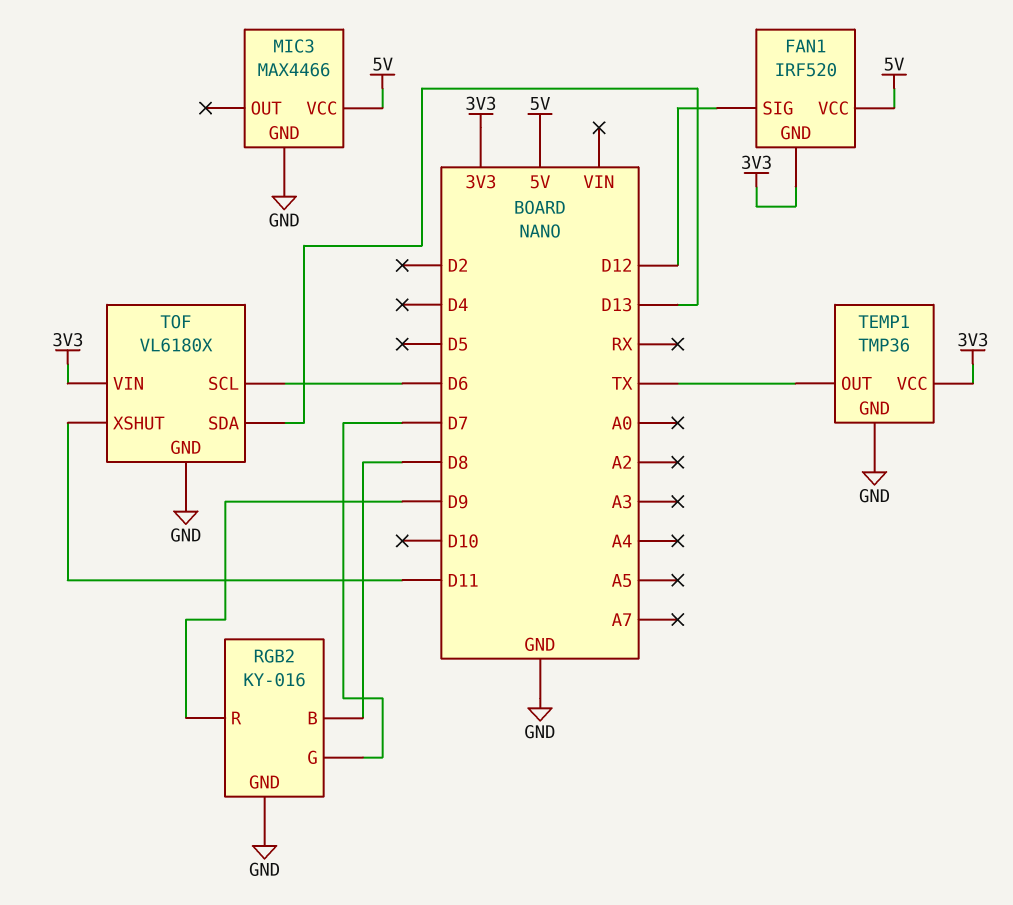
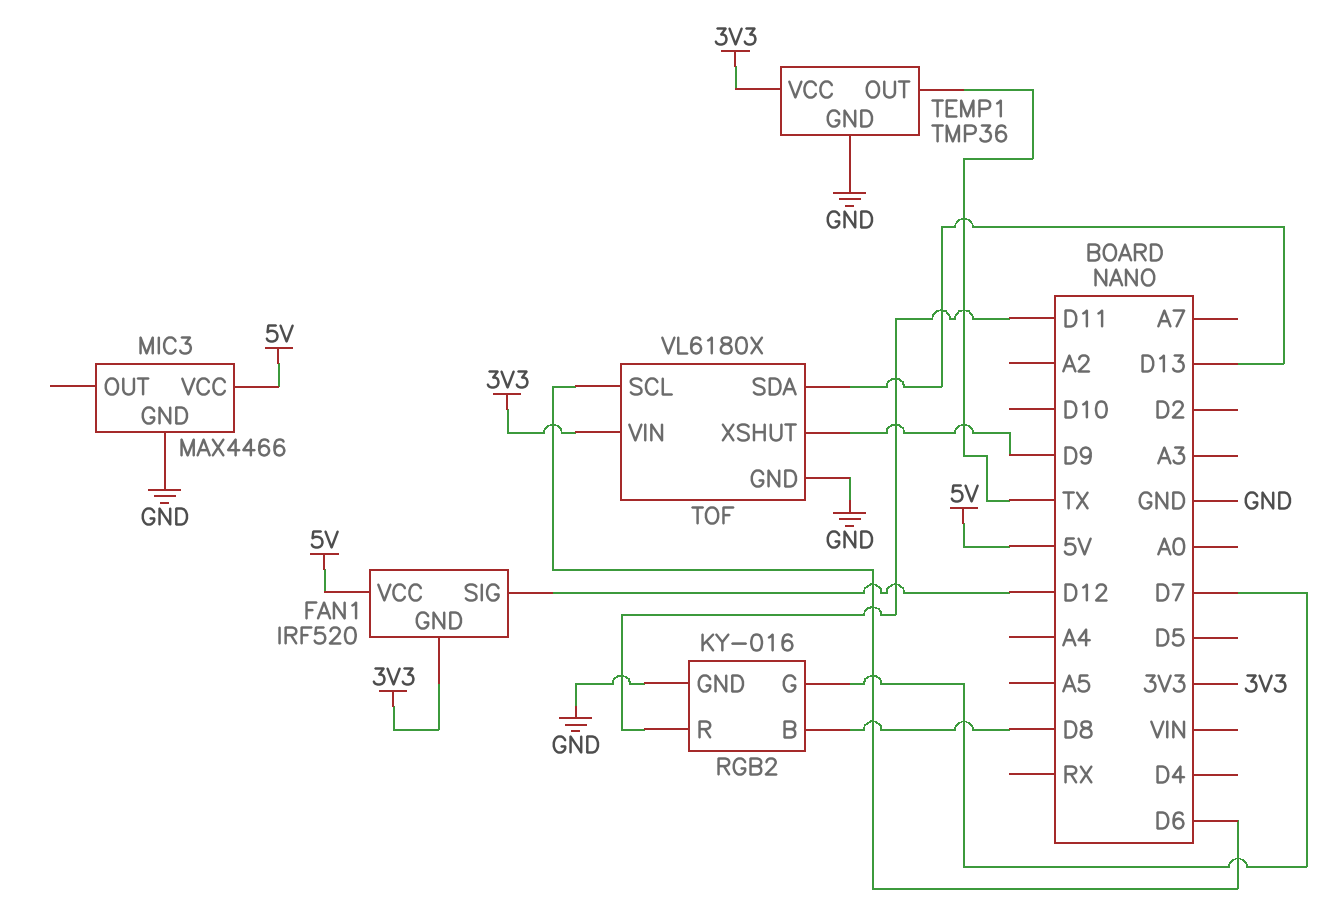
RGB2 pin R: D9 -> D11
TOF pin XSHUT: D11 -> D9

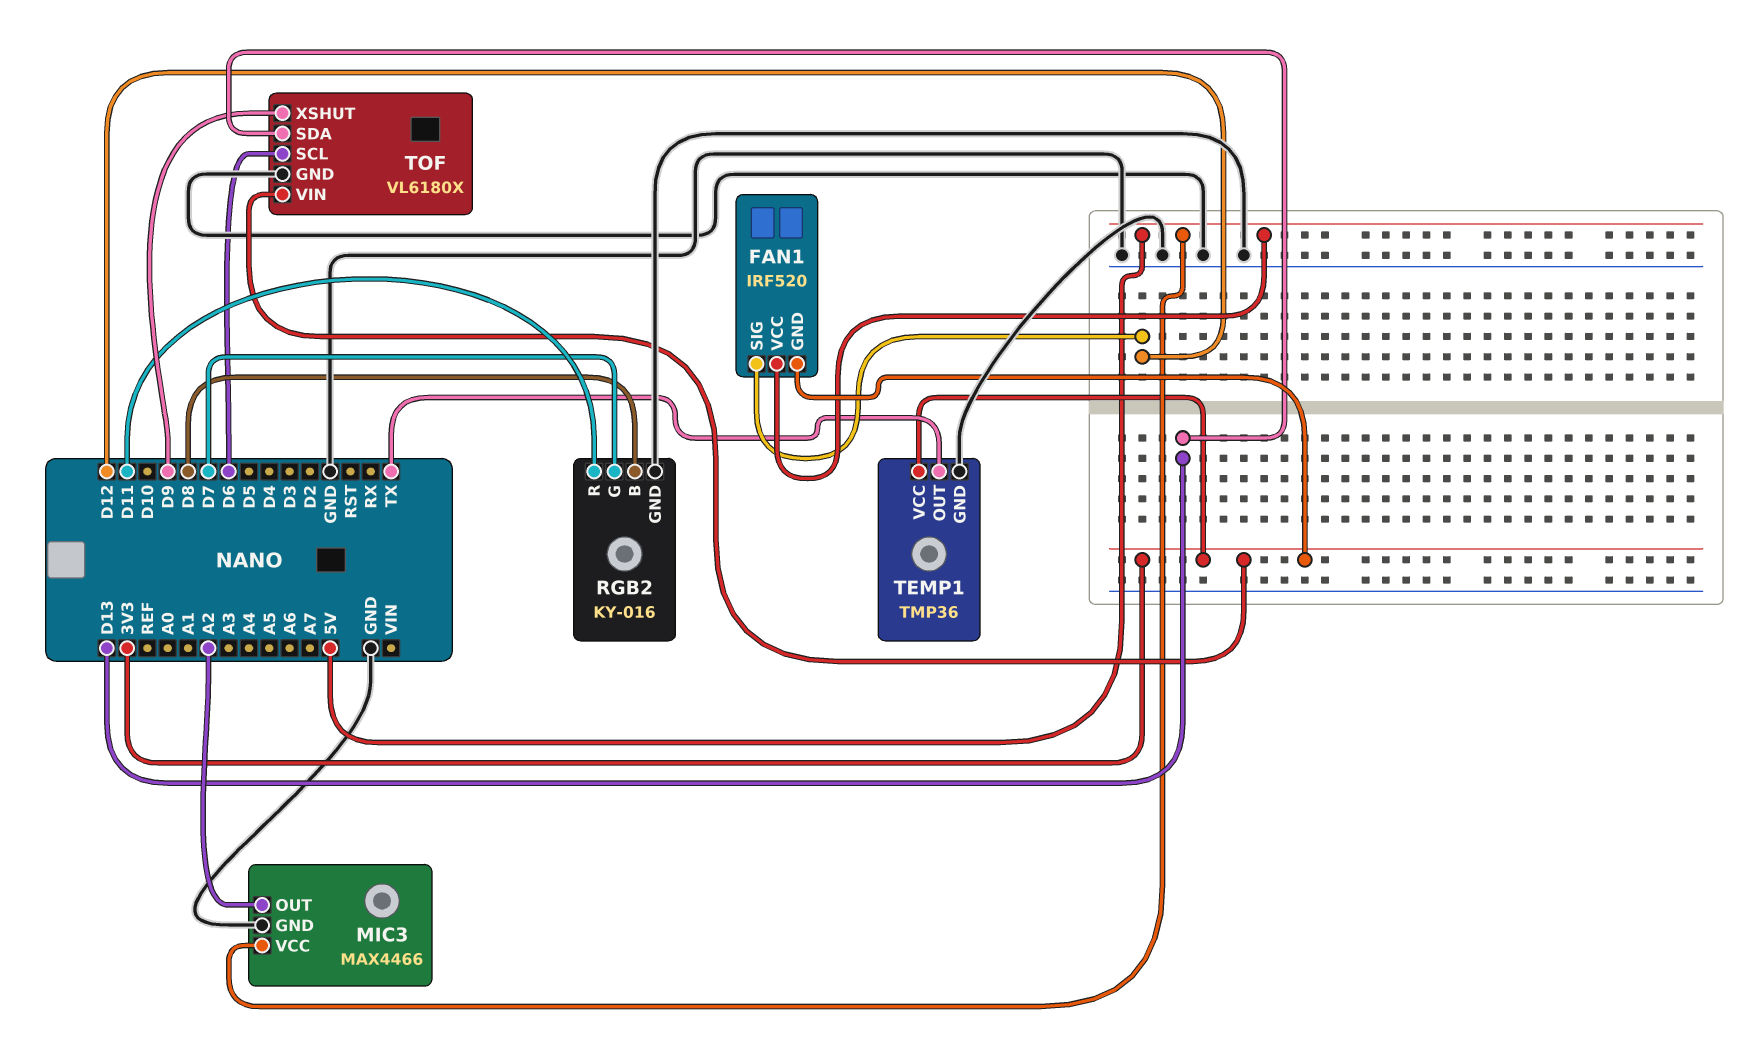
MIC3 pin OUT: none -> A2

